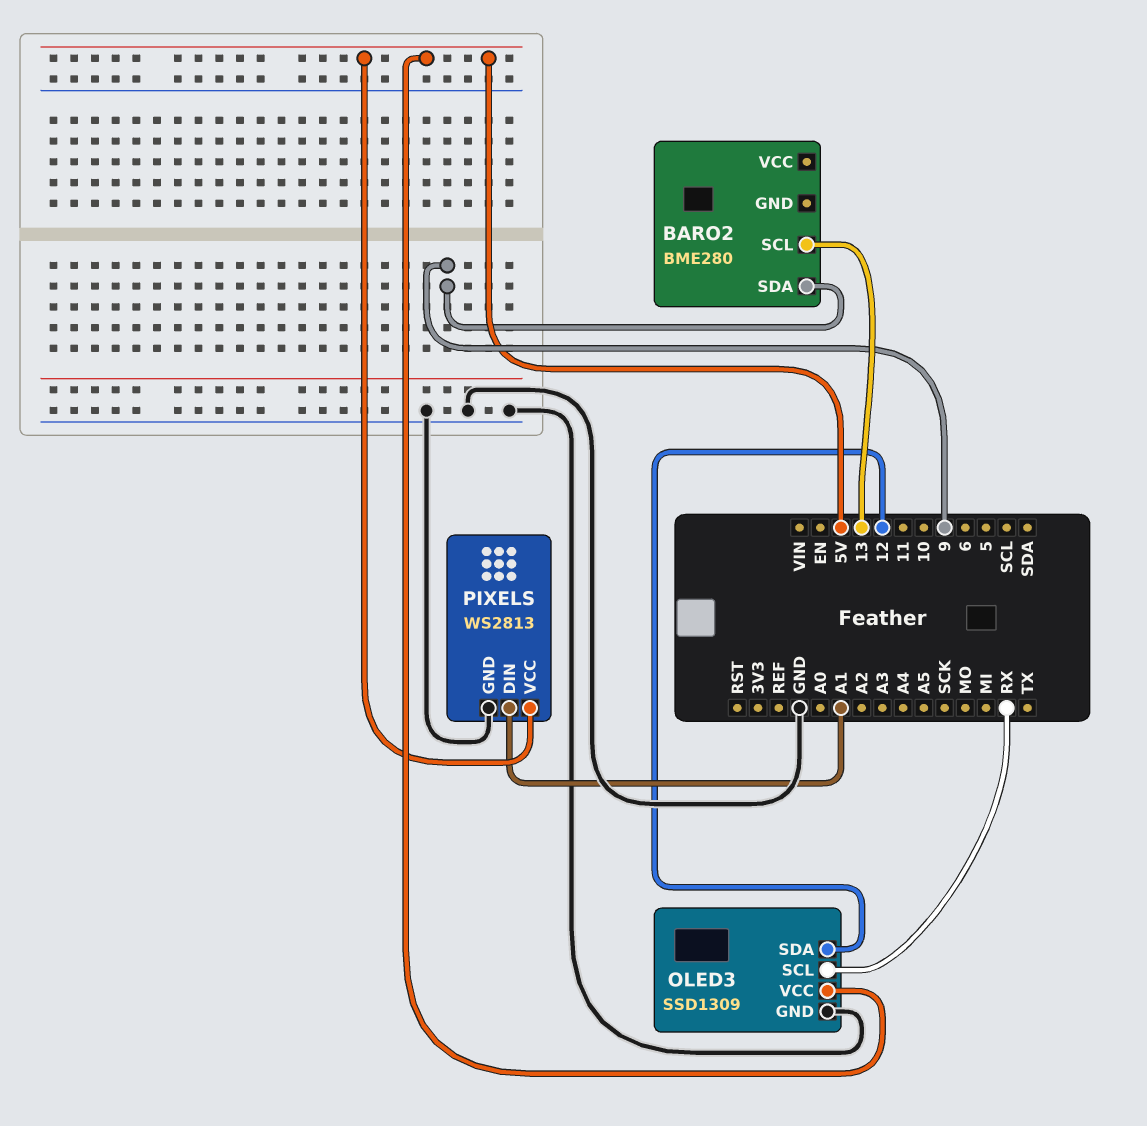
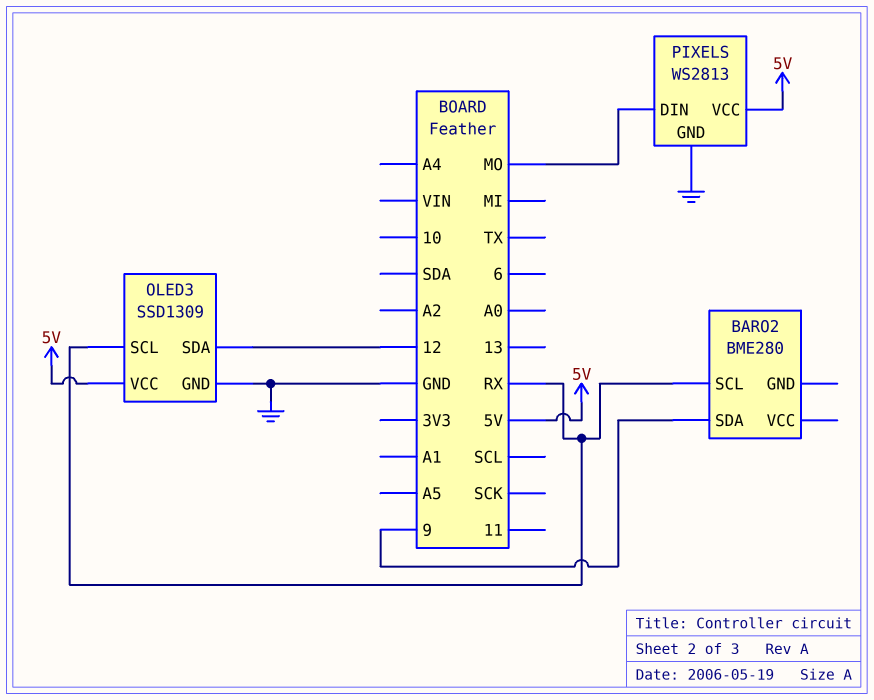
BARO2 pin SCL: 13 -> RX
PIXELS pin DIN: A1 -> MO

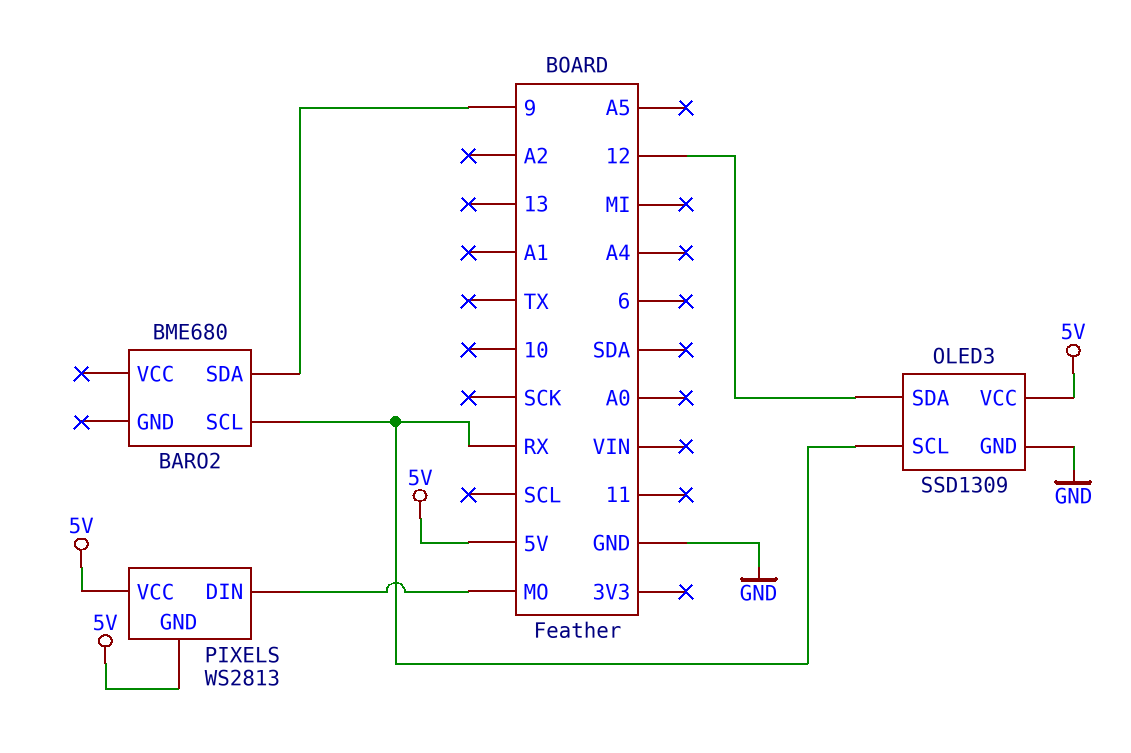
BARO2: BME280 -> BME680
PIXELS pin GND: GND -> 5V

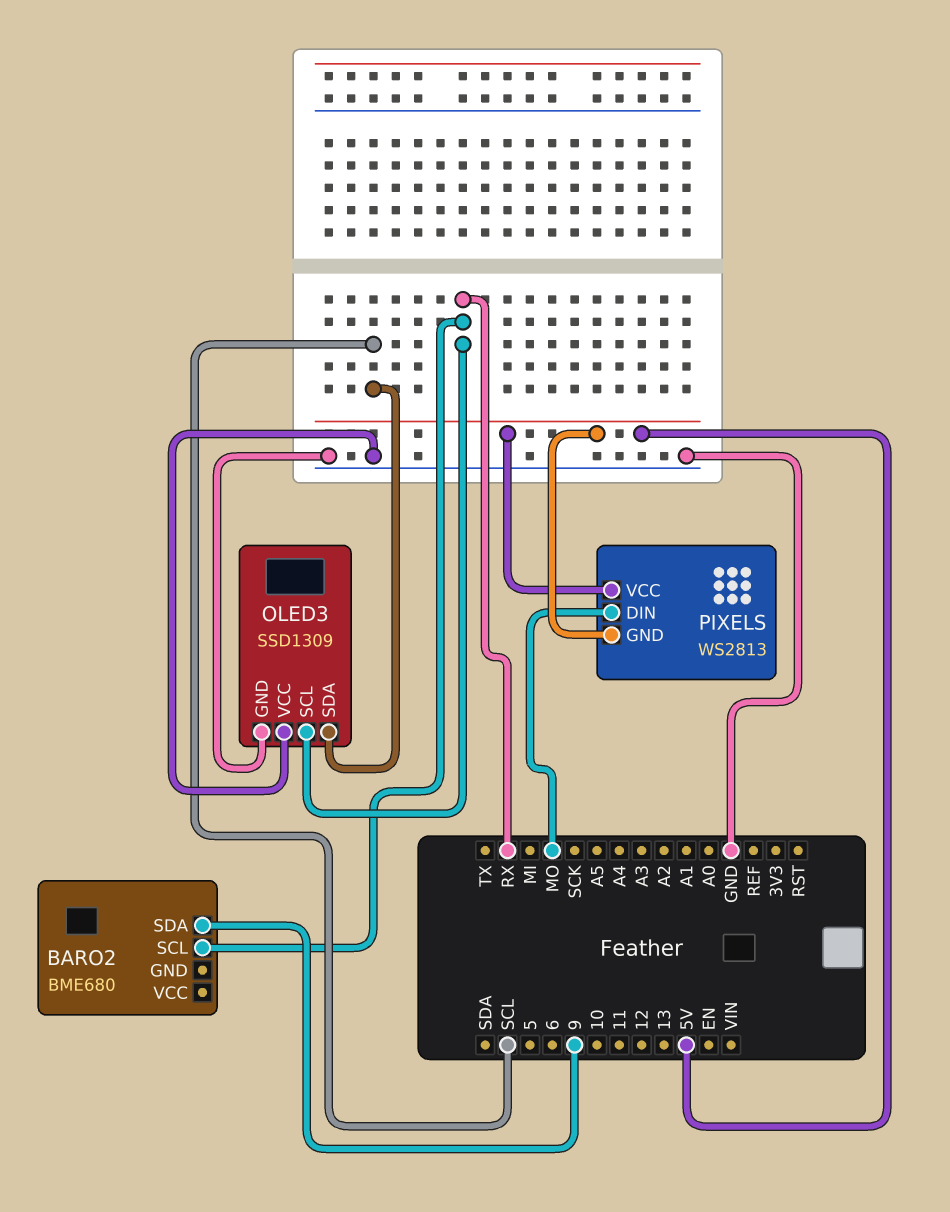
OLED3 pin SDA: 12 -> SCL
OLED3 pin VCC: 5V -> GND

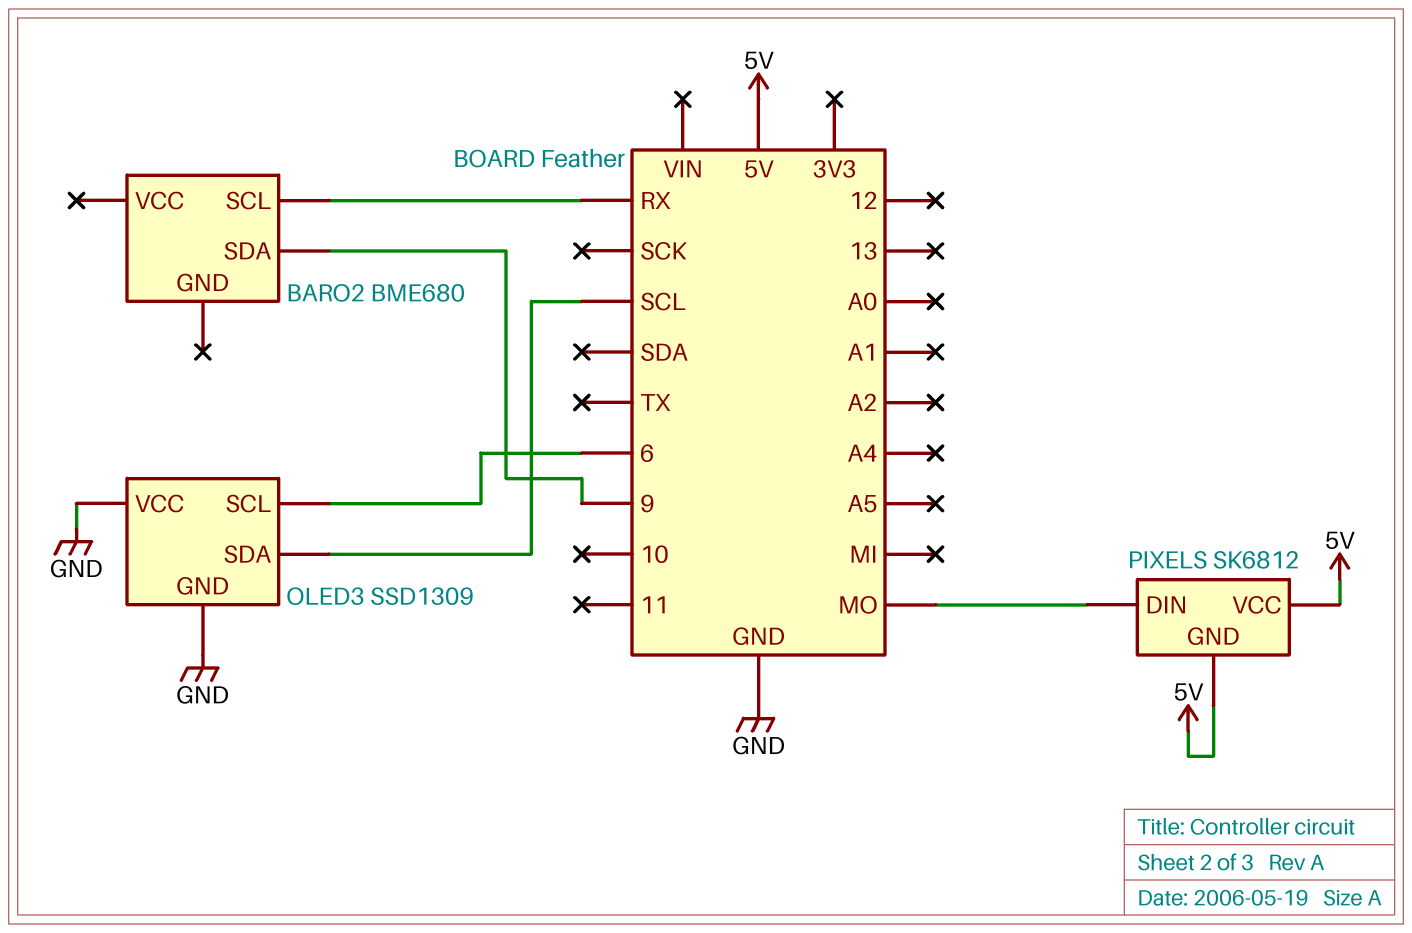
OLED3 pin SCL: RX -> 6
PIXELS: WS2813 -> SK6812

